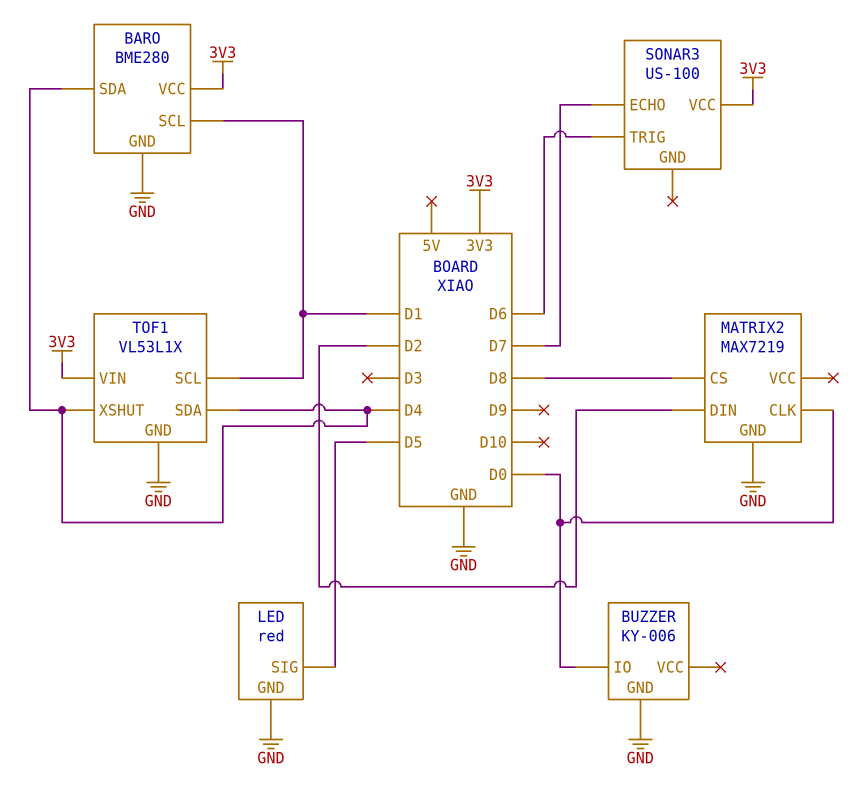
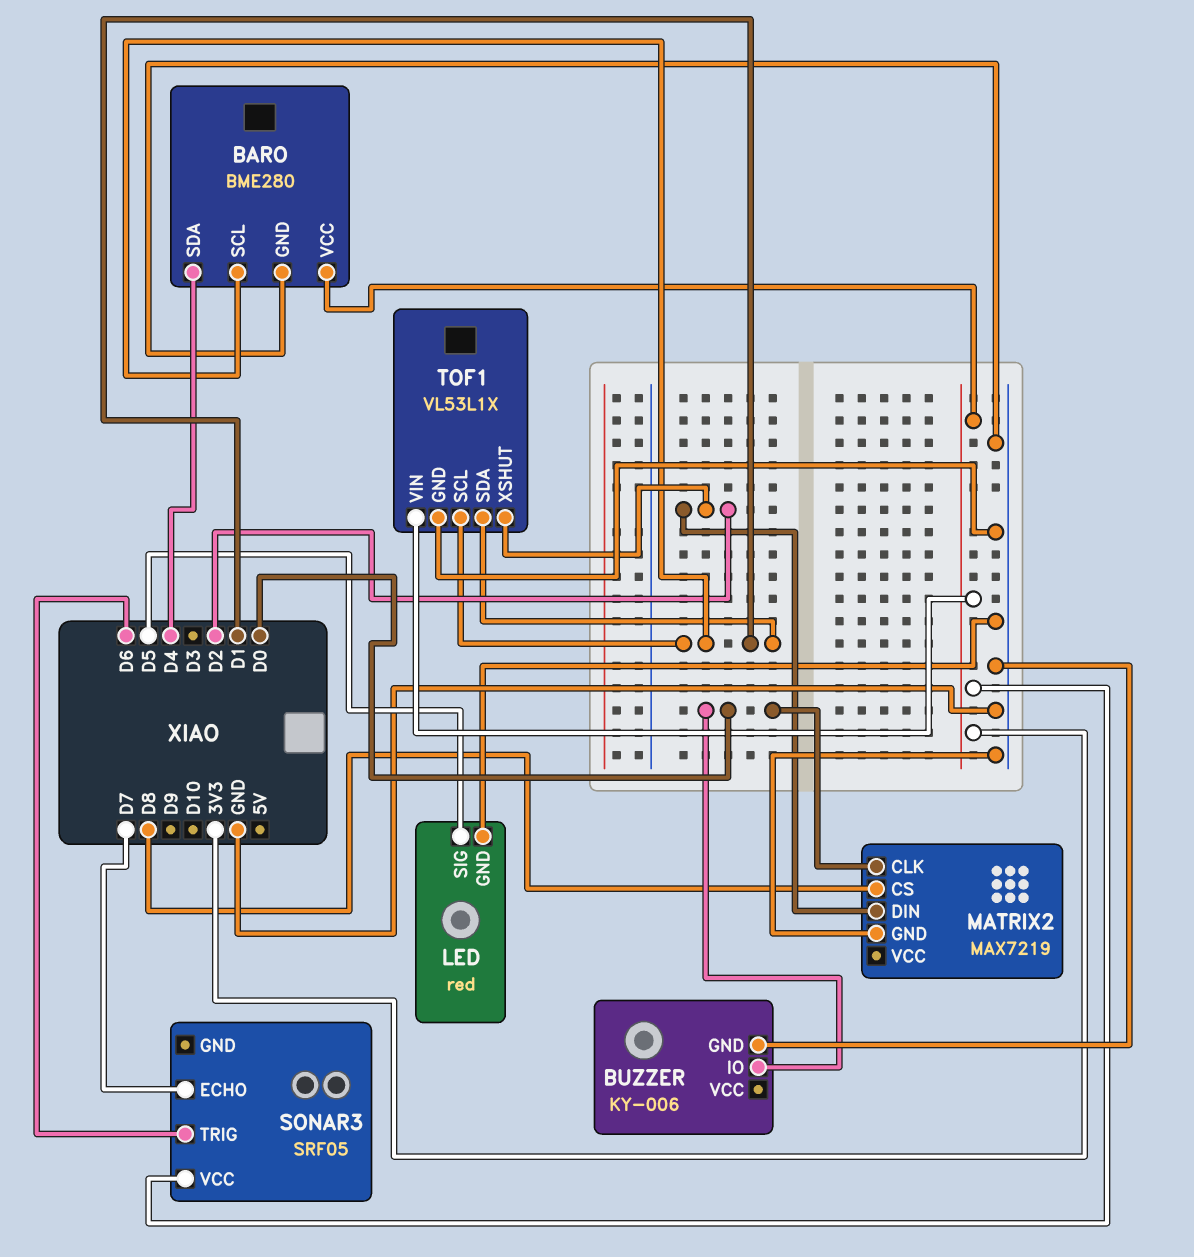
SONAR3: US-100 -> SRF05
TOF1 pin SDA: D4 -> D1
TOF1 pin XSHUT: D4 -> D2

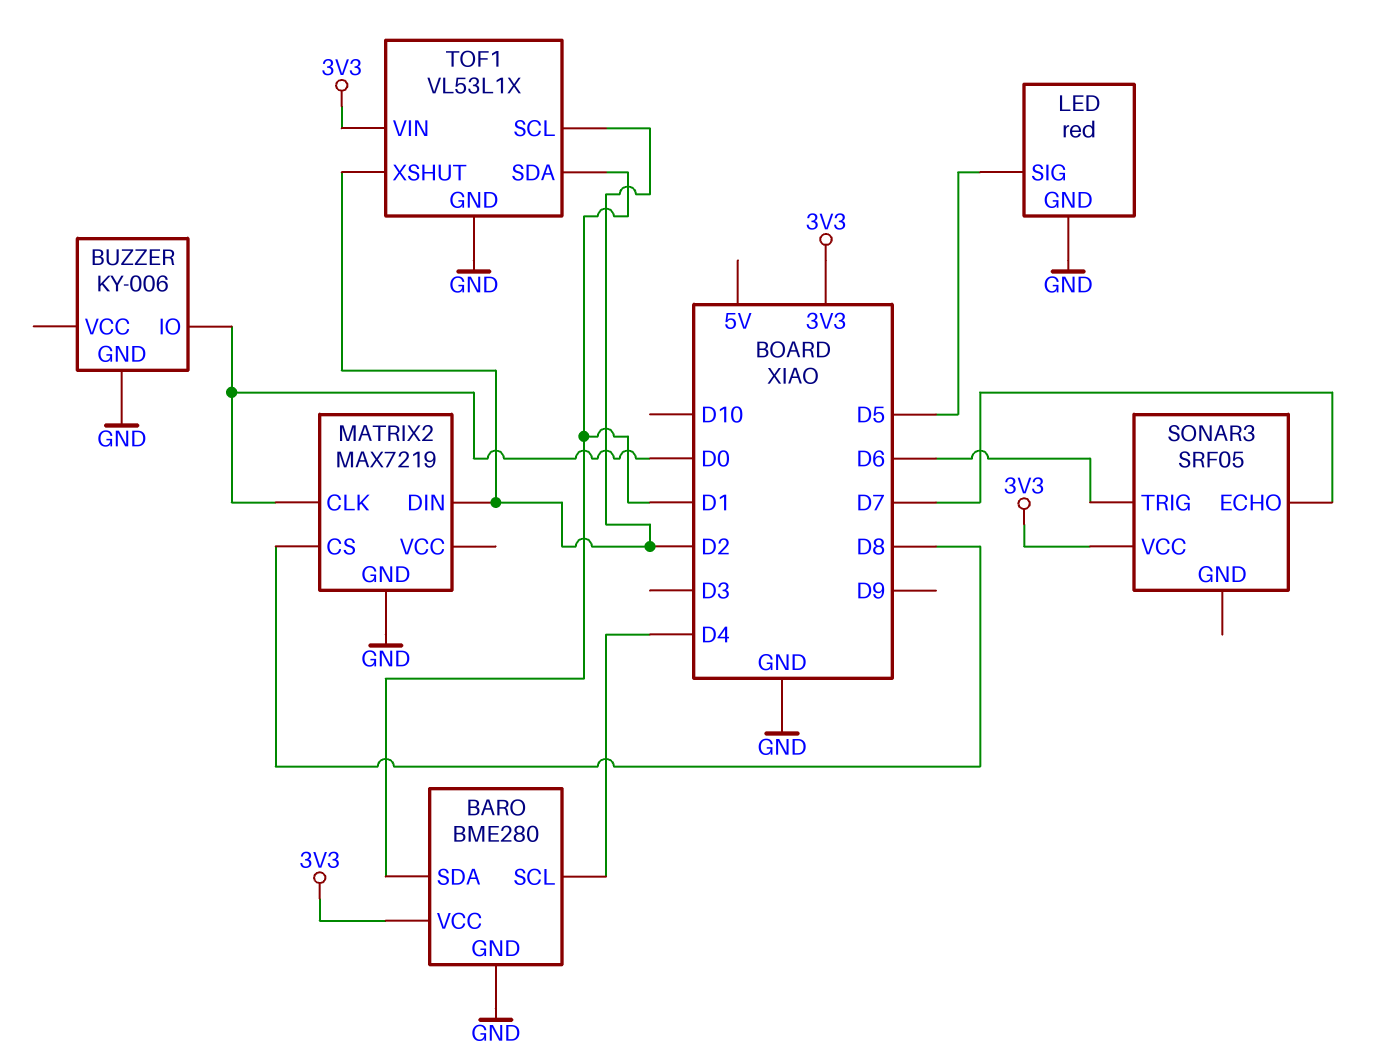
BARO pin SCL: D1 -> D4
BARO pin SDA: D4 -> D1
TOF1 pin SCL: D1 -> D2

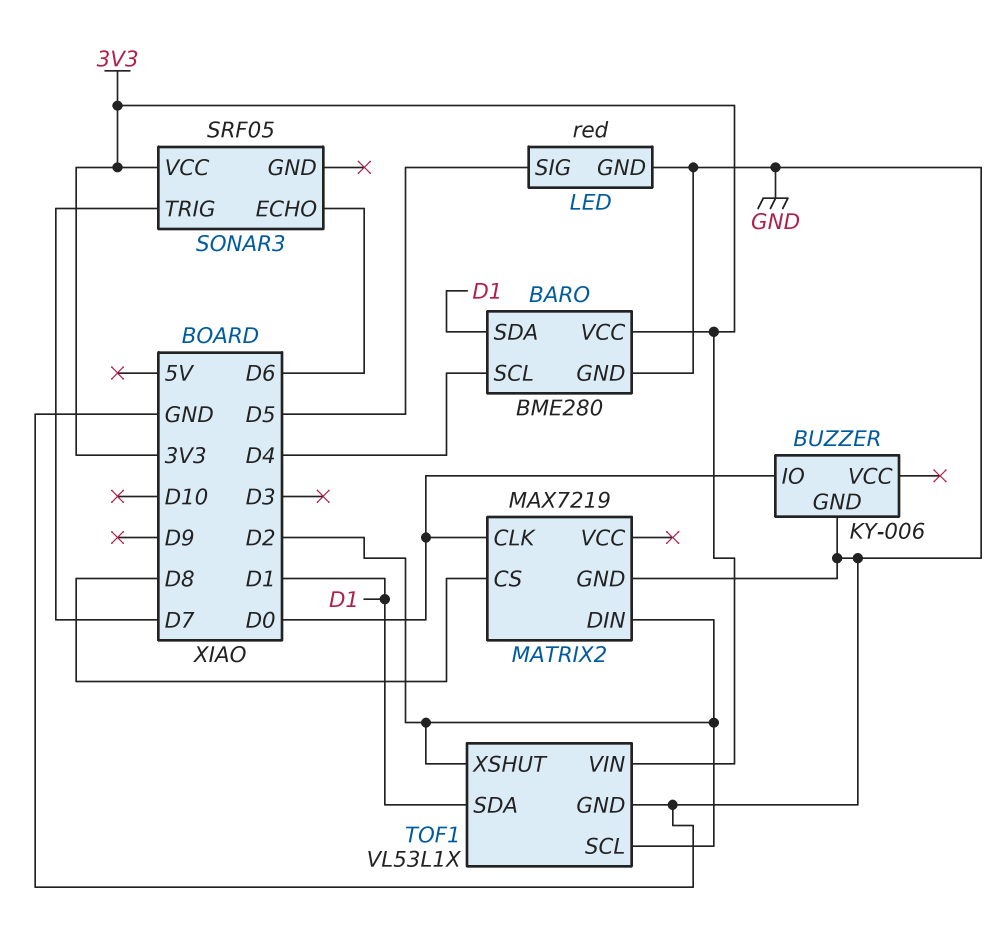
SONAR3 pin ECHO: D7 -> D6
SONAR3 pin TRIG: D6 -> D7

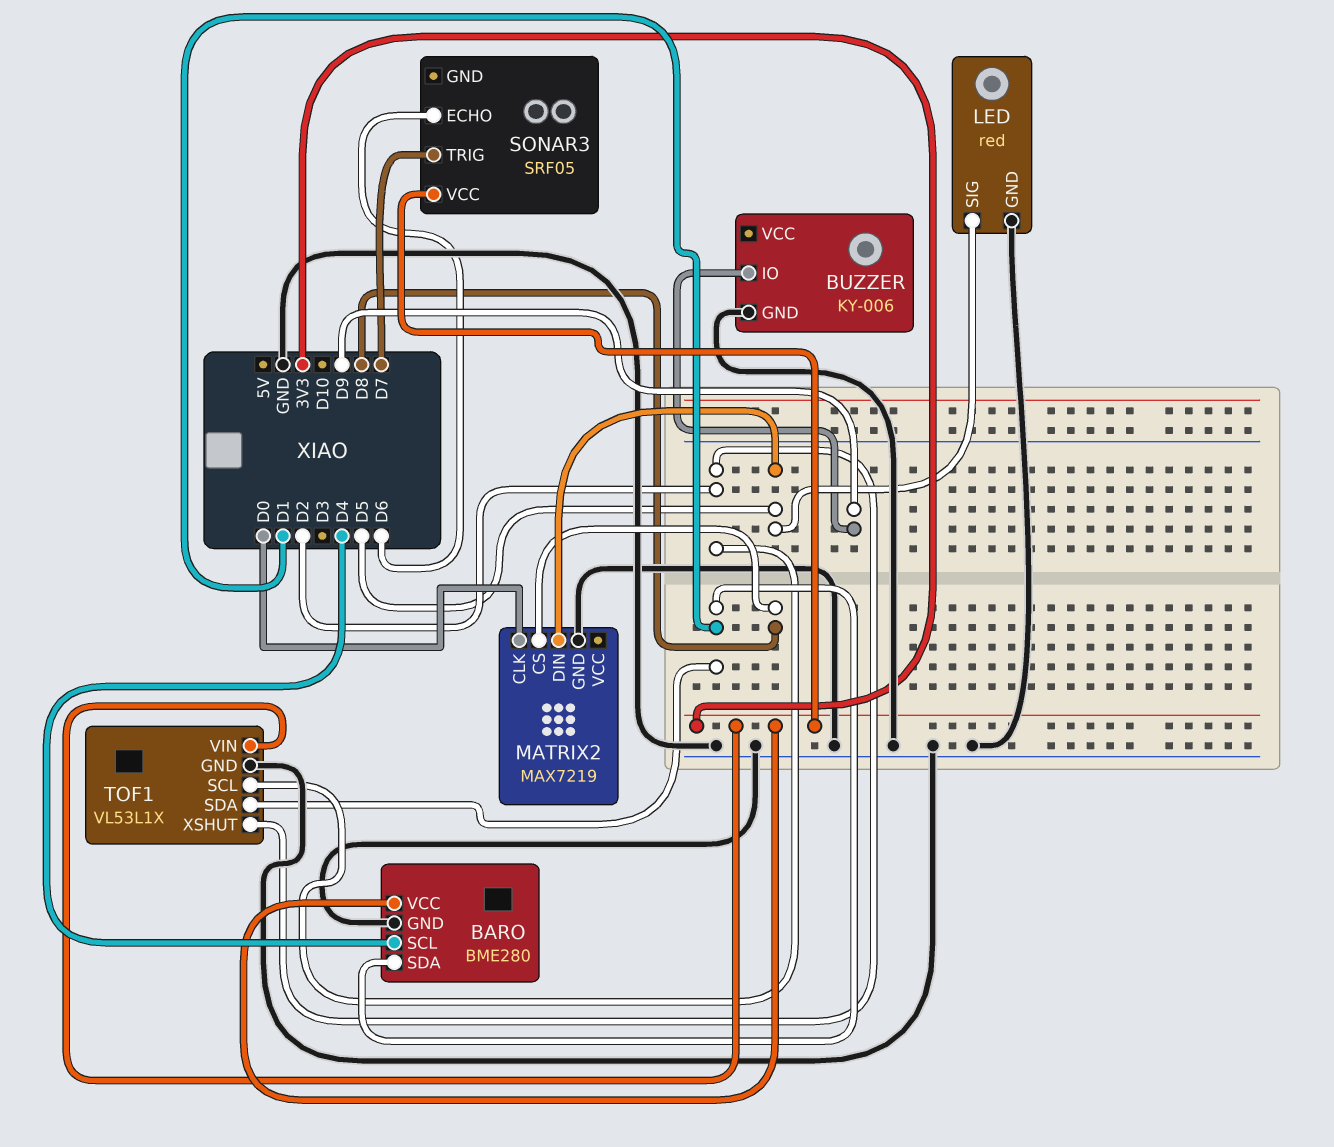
BUZZER pin IO: D0 -> D9
MATRIX2 pin DIN: D2 -> D5

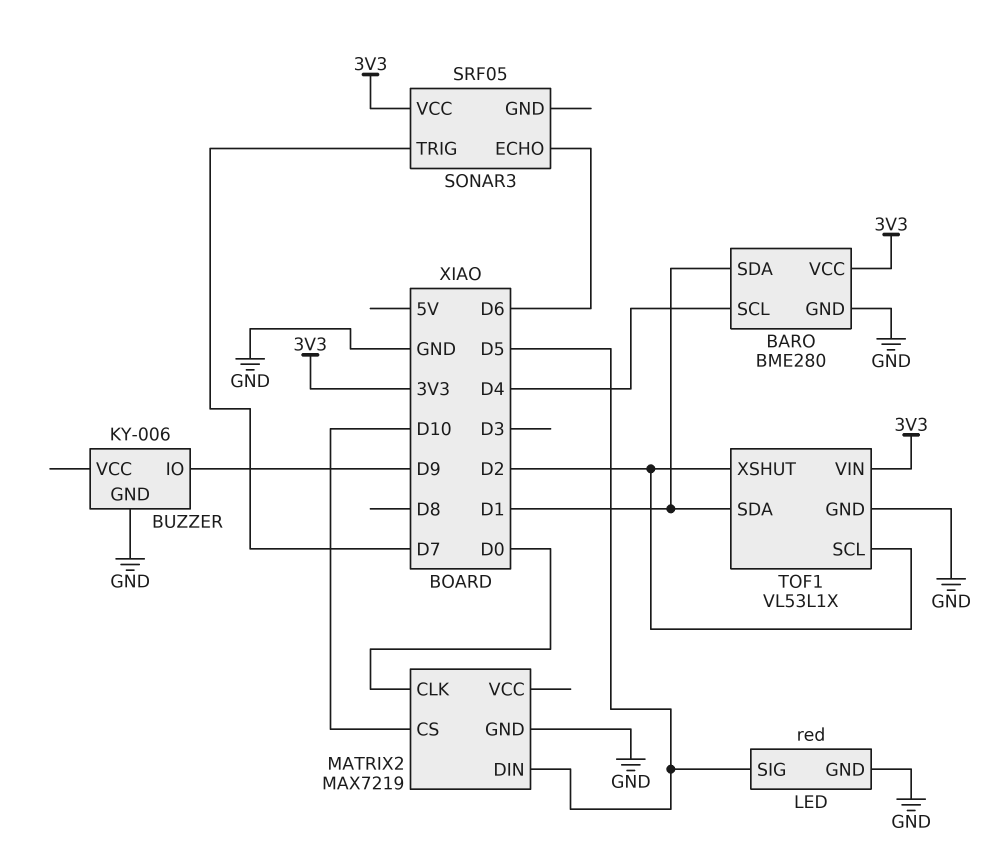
MATRIX2 pin CS: D8 -> D10

